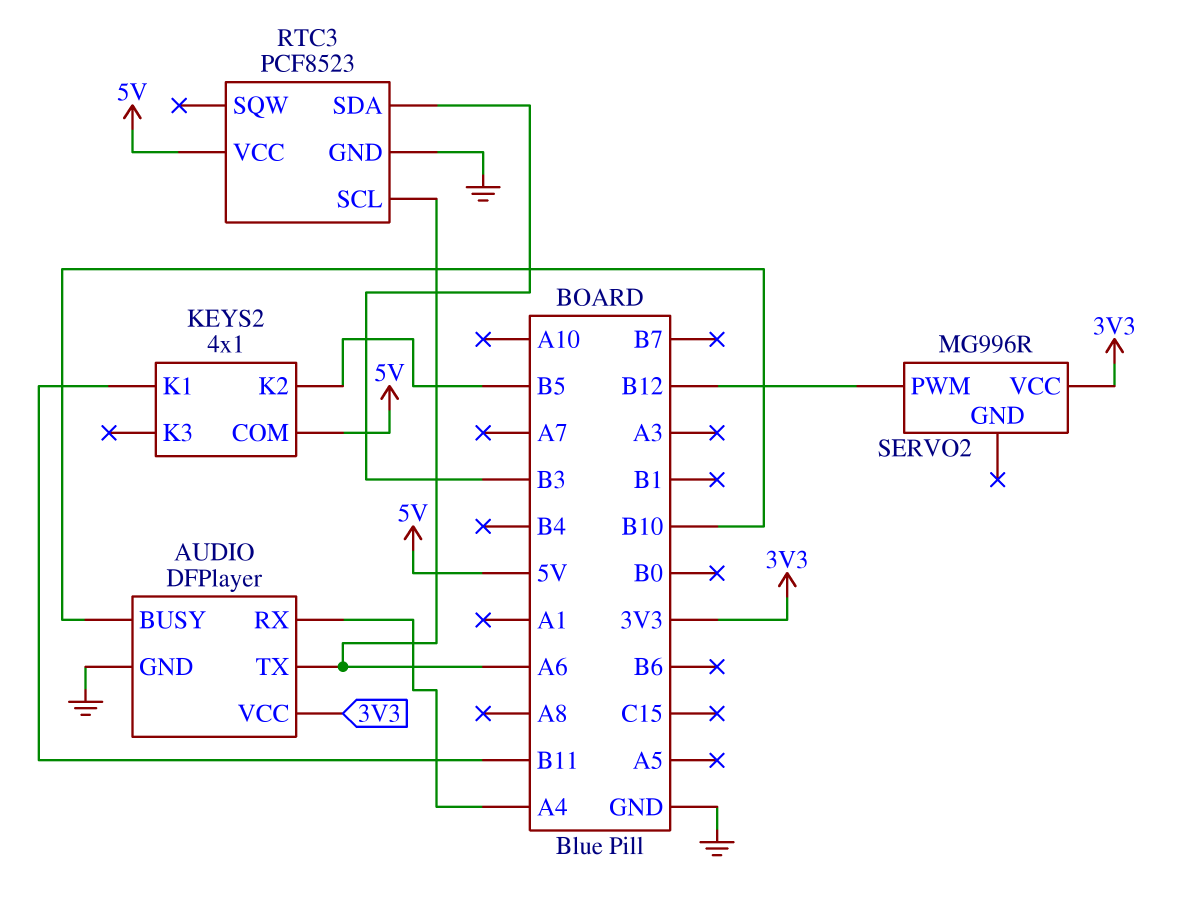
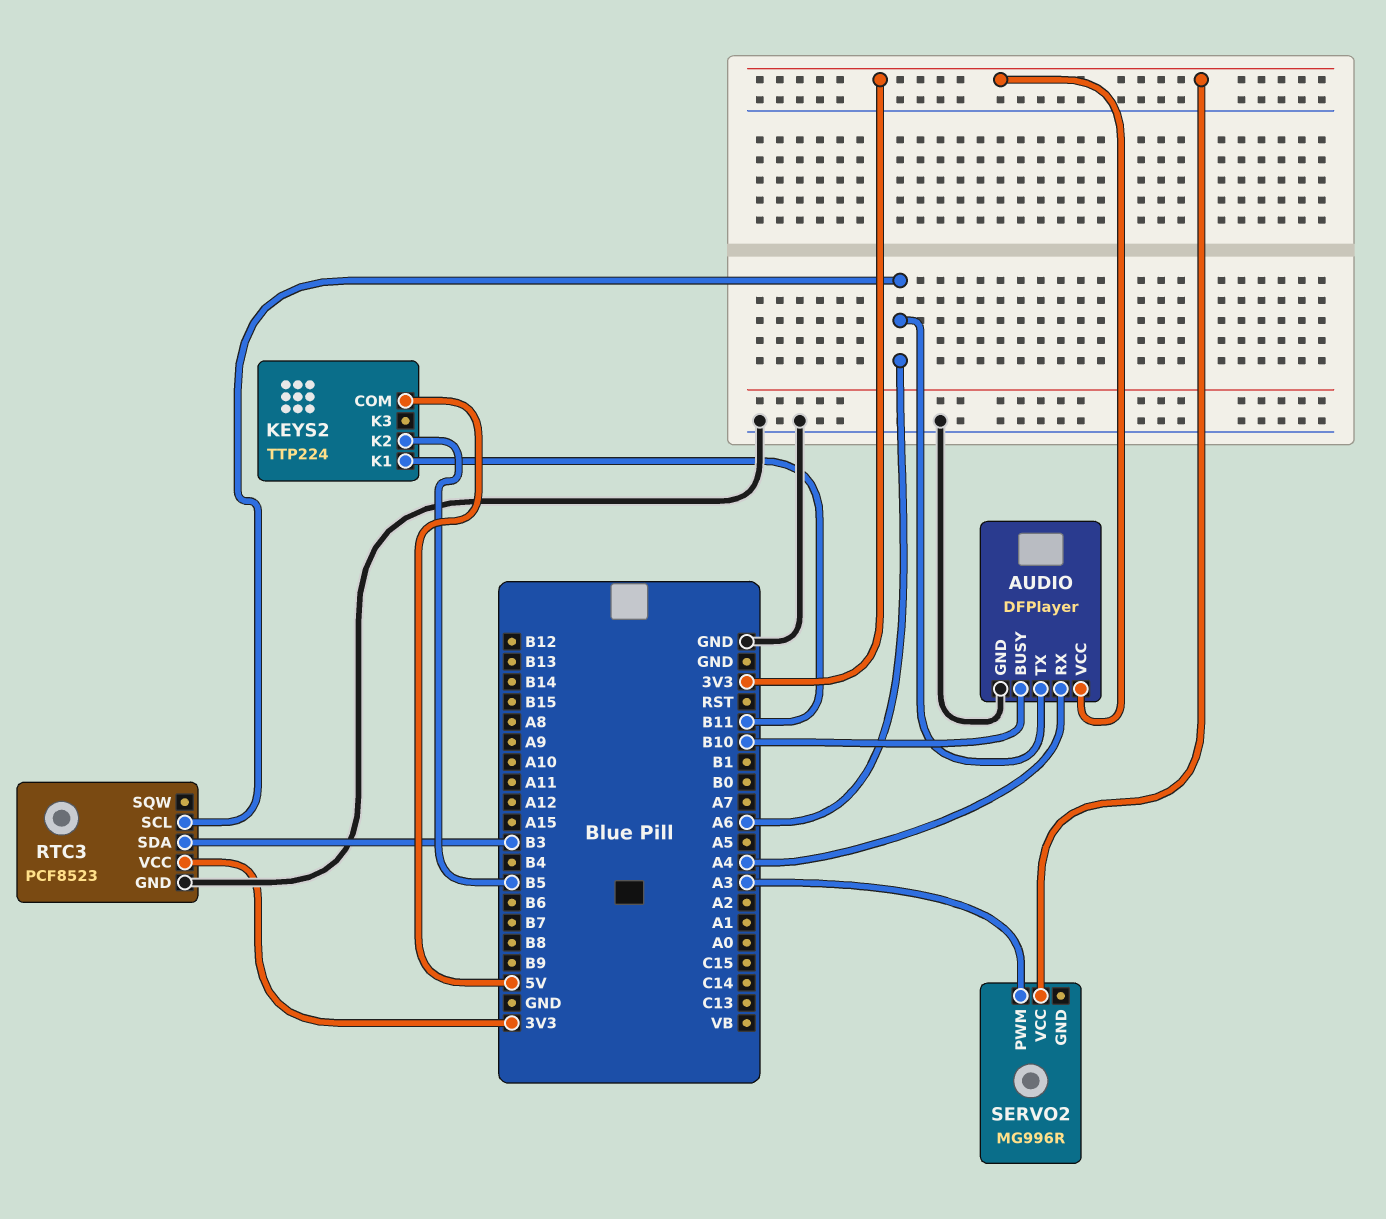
KEYS2: 4x1 -> TTP224
RTC3 pin VCC: 5V -> 3V3
SERVO2 pin PWM: B12 -> A3

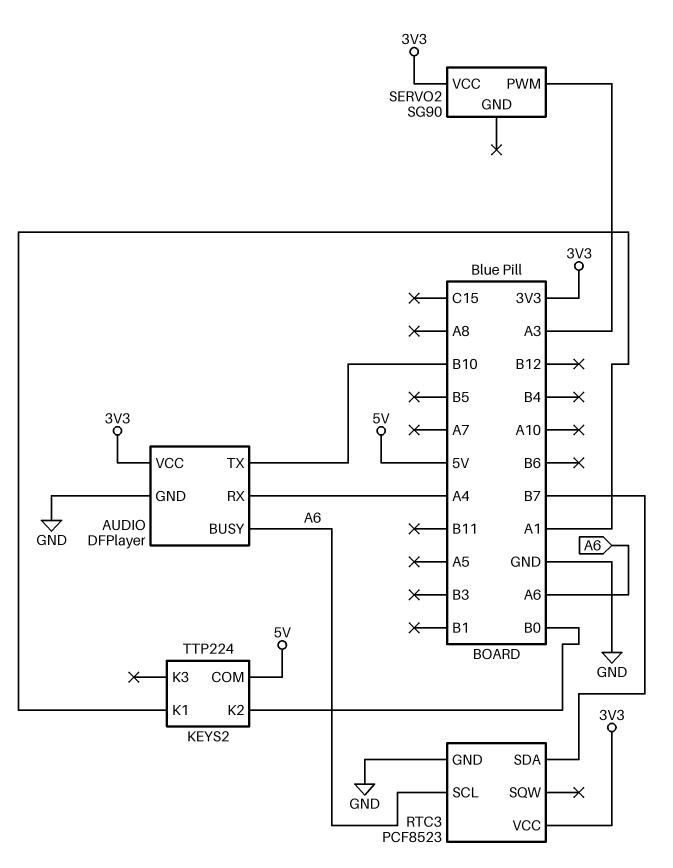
AUDIO pin BUSY: B10 -> A6
AUDIO pin TX: A6 -> B10
KEYS2 pin K1: B11 -> A1
KEYS2 pin K2: B5 -> B0
RTC3 pin SDA: B3 -> B7
SERVO2: MG996R -> SG90

